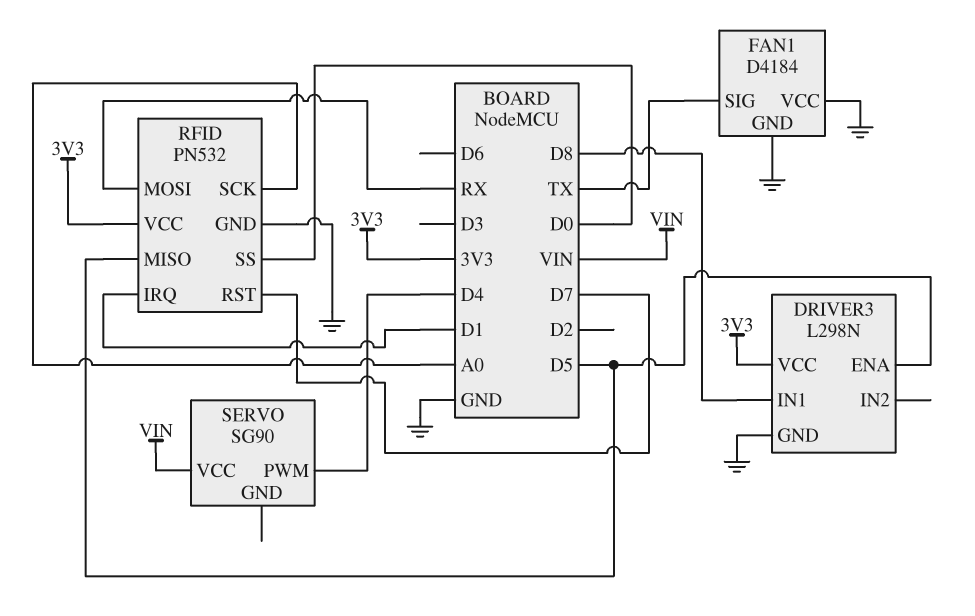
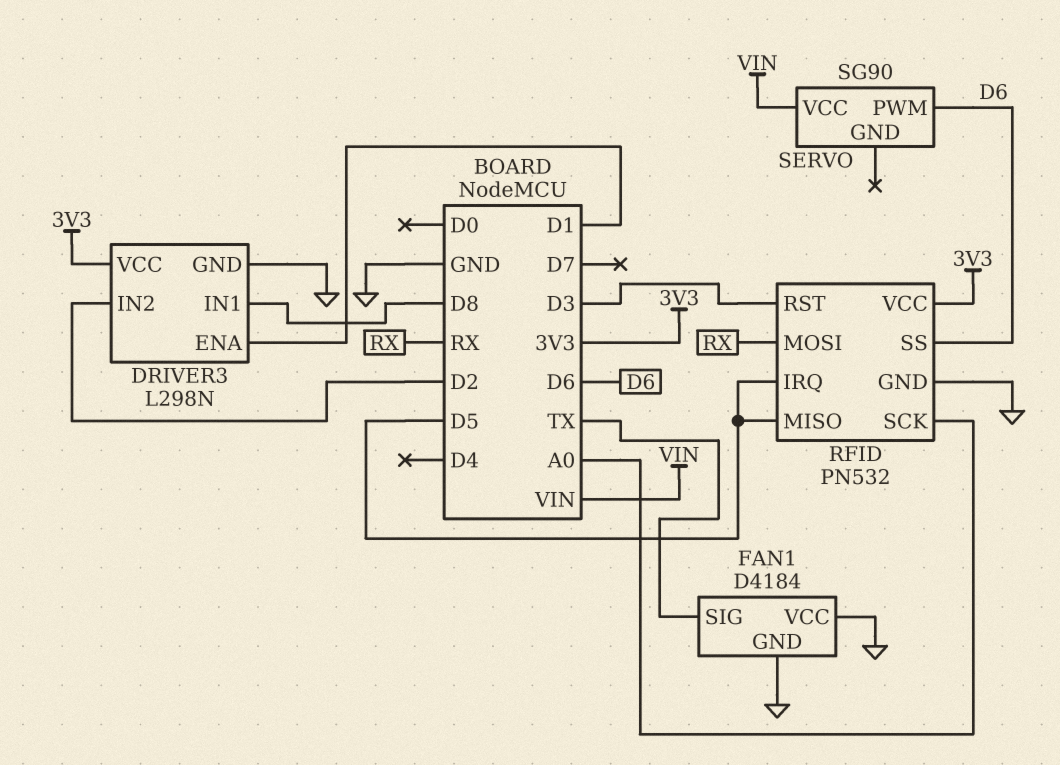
DRIVER3 pin ENA: D5 -> D1
DRIVER3 pin IN2: none -> D2
RFID pin IRQ: D1 -> D5
RFID pin RST: D7 -> D3
RFID pin SS: D0 -> D6
SERVO pin PWM: D4 -> D6

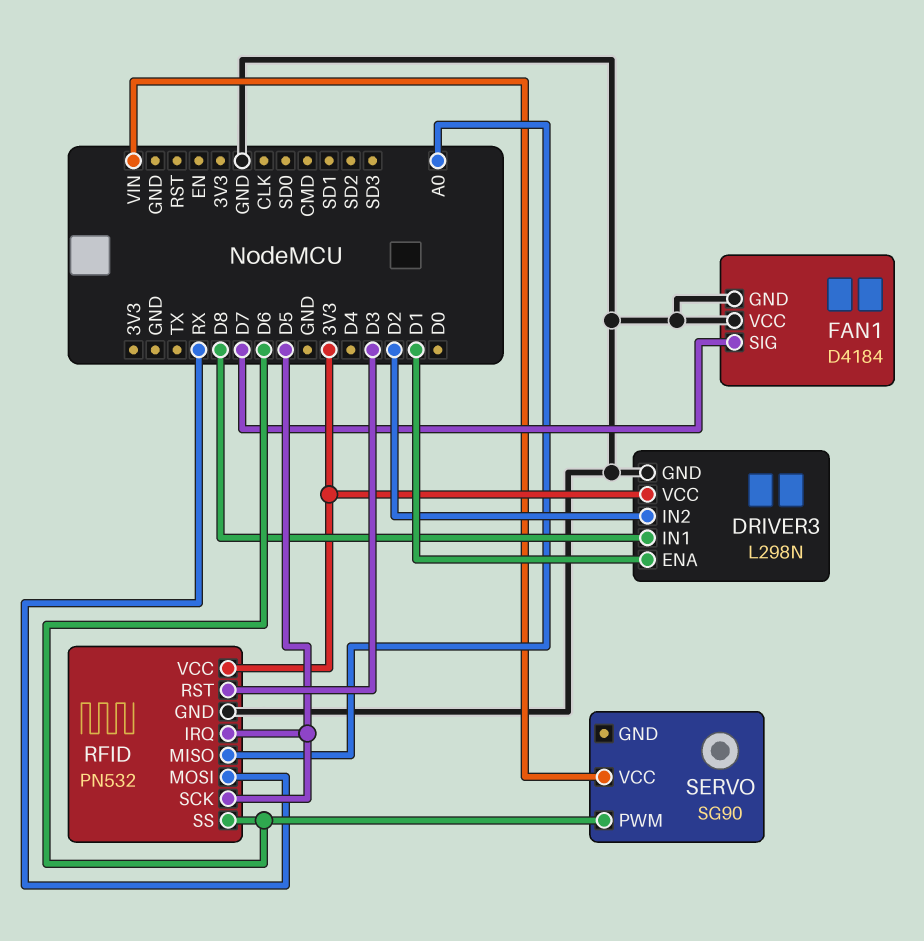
FAN1 pin SIG: TX -> D7
RFID pin MISO: D5 -> A0
RFID pin SCK: A0 -> D5

